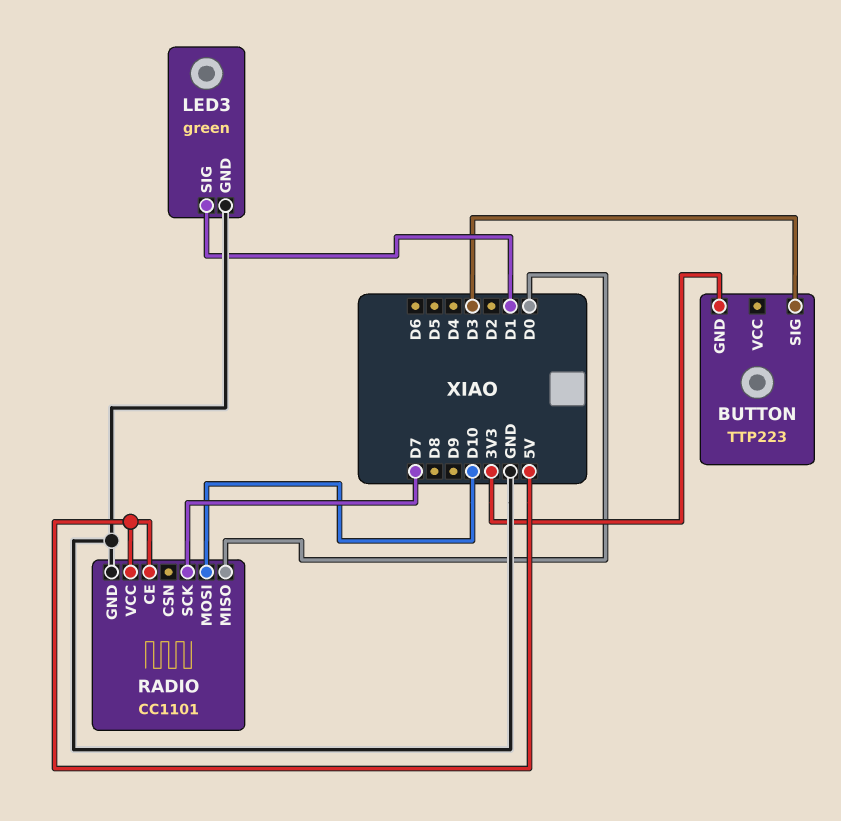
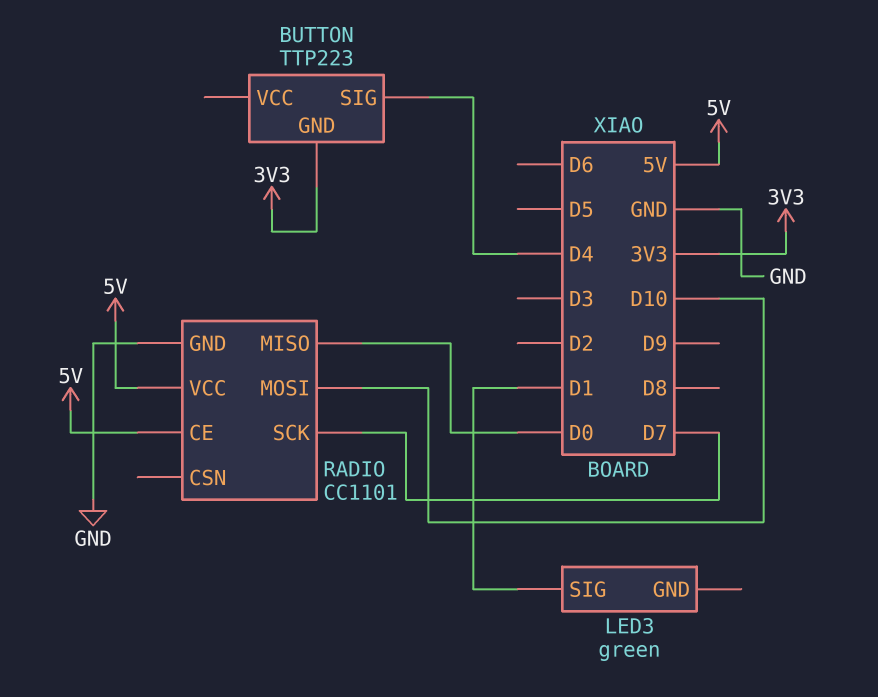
BUTTON pin SIG: D3 -> D4
LED3 pin GND: GND -> none

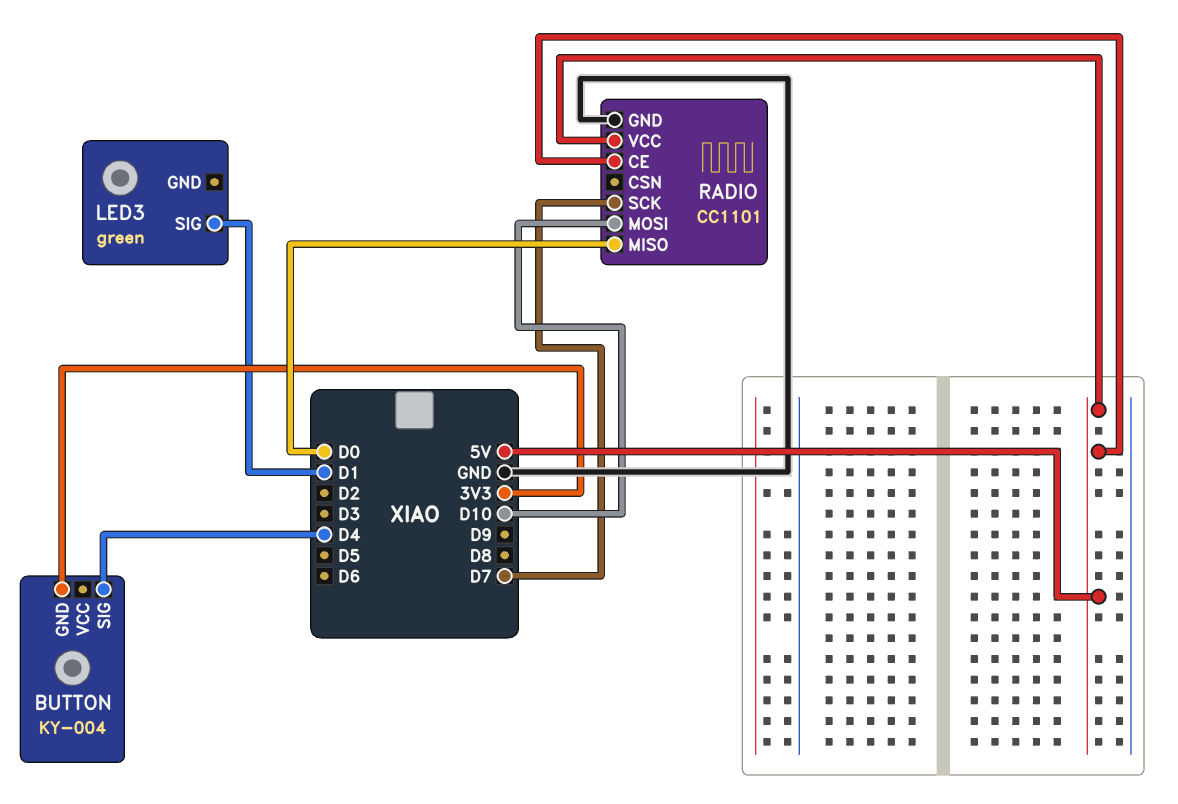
BUTTON: TTP223 -> KY-004

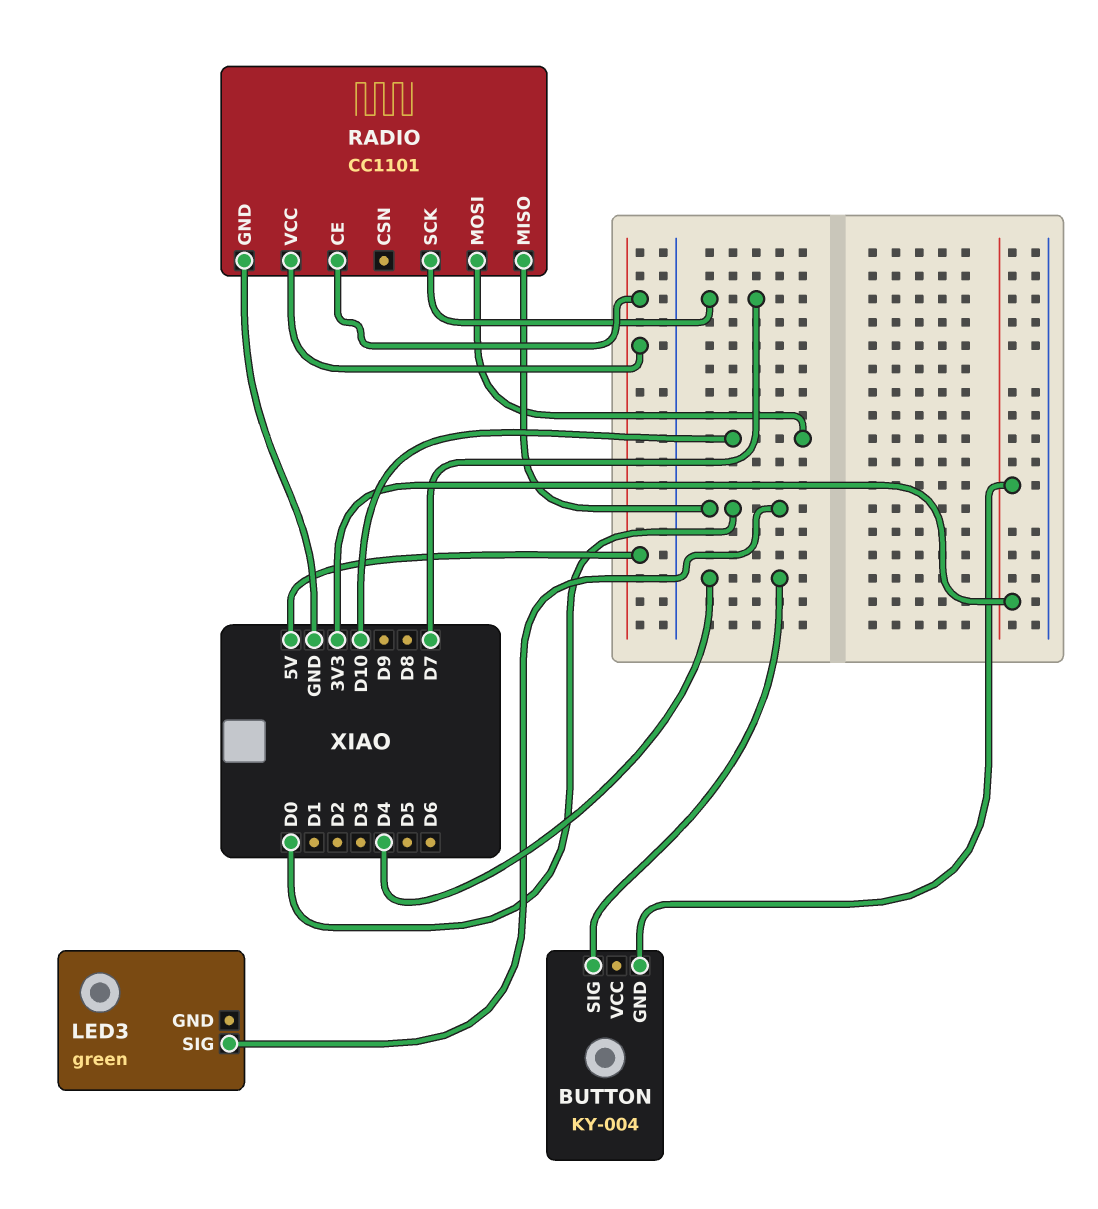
LED3 pin SIG: D1 -> D0

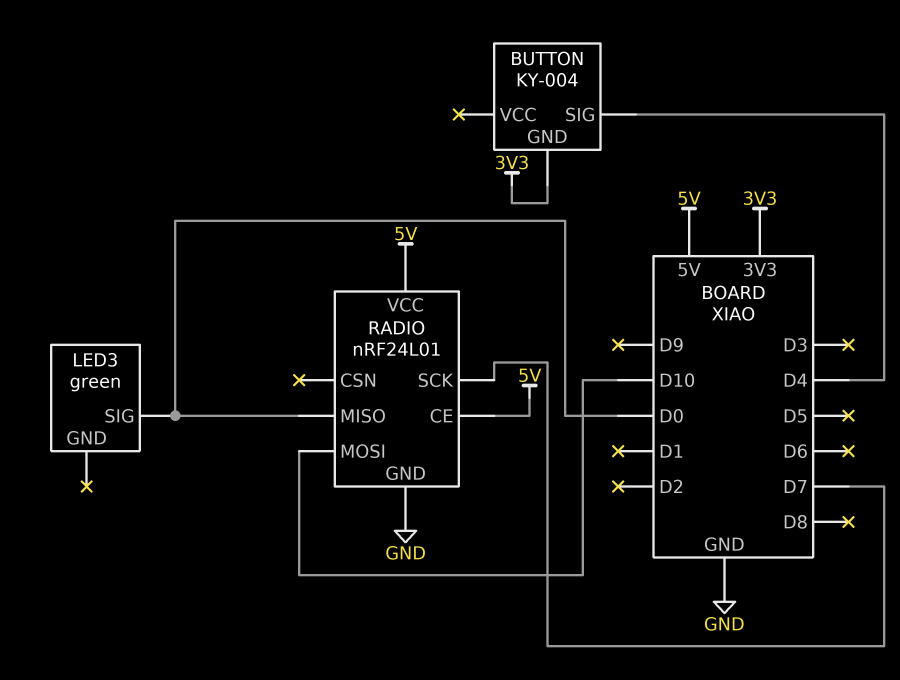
RADIO: CC1101 -> nRF24L01

